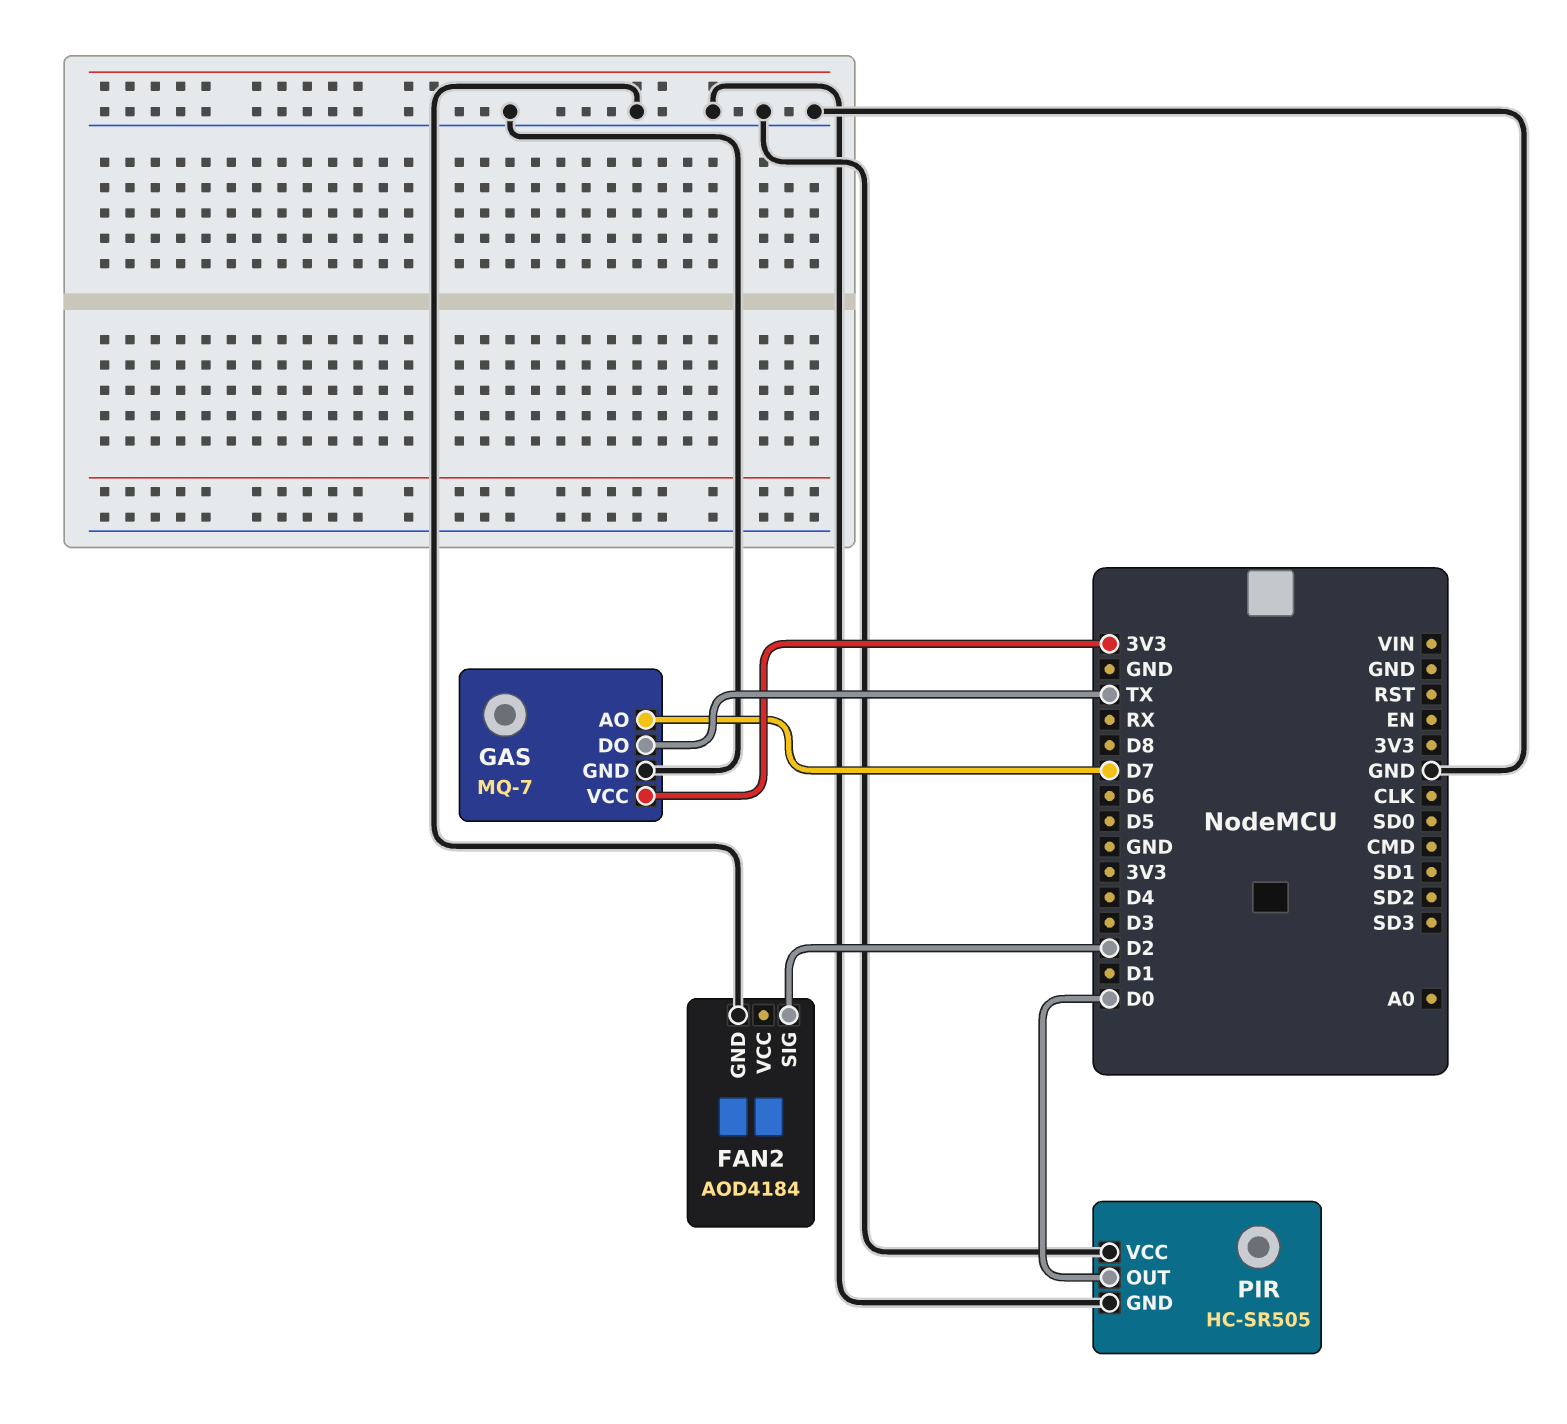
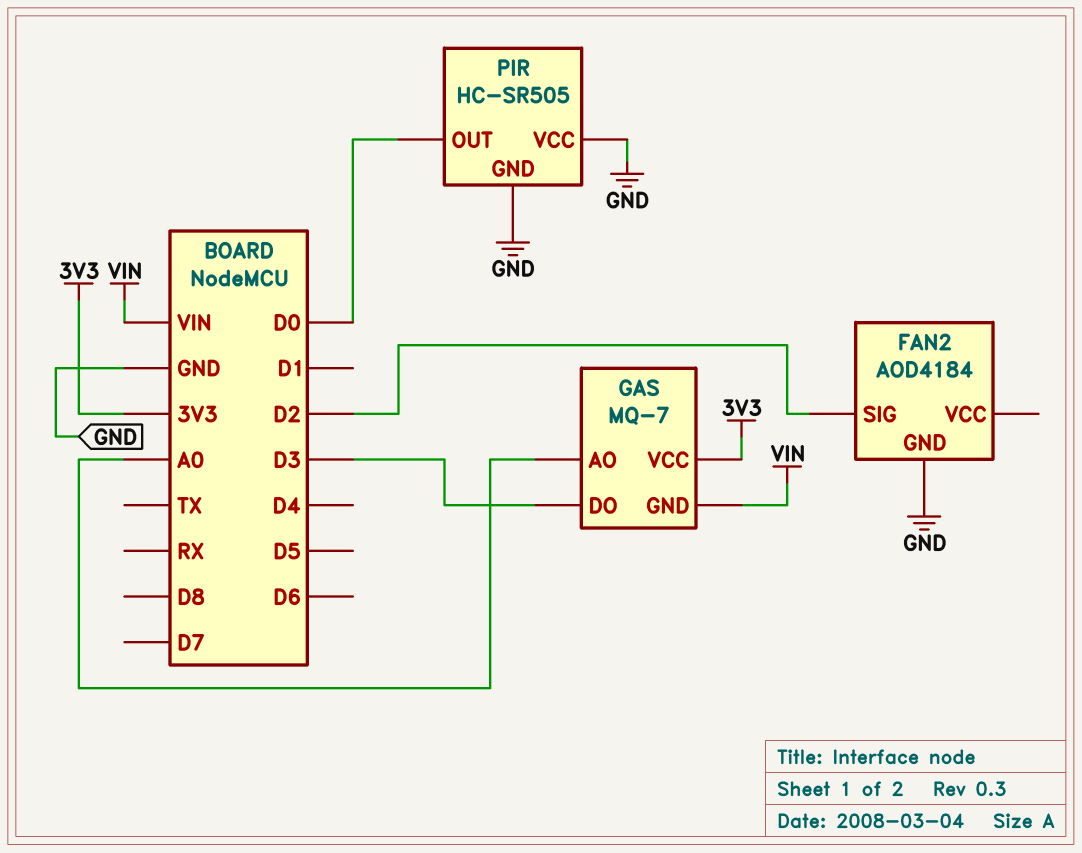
GAS pin AO: D7 -> A0
GAS pin DO: TX -> D3
GAS pin GND: GND -> VIN

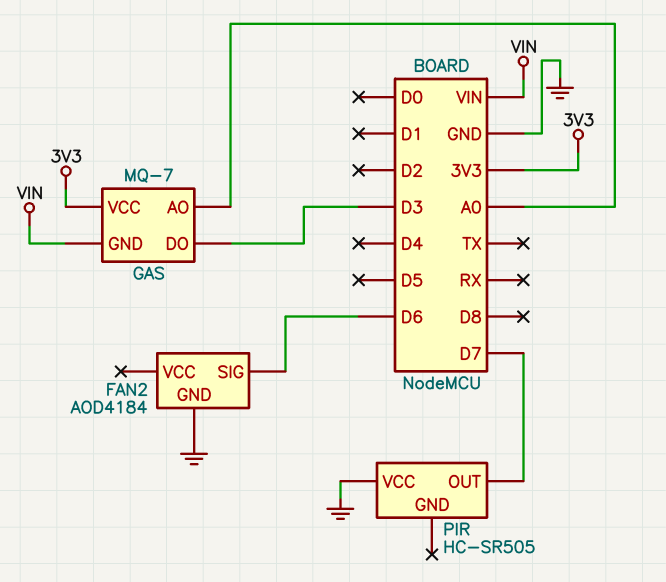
FAN2 pin SIG: D2 -> D6
PIR pin GND: GND -> none
PIR pin OUT: D0 -> D7

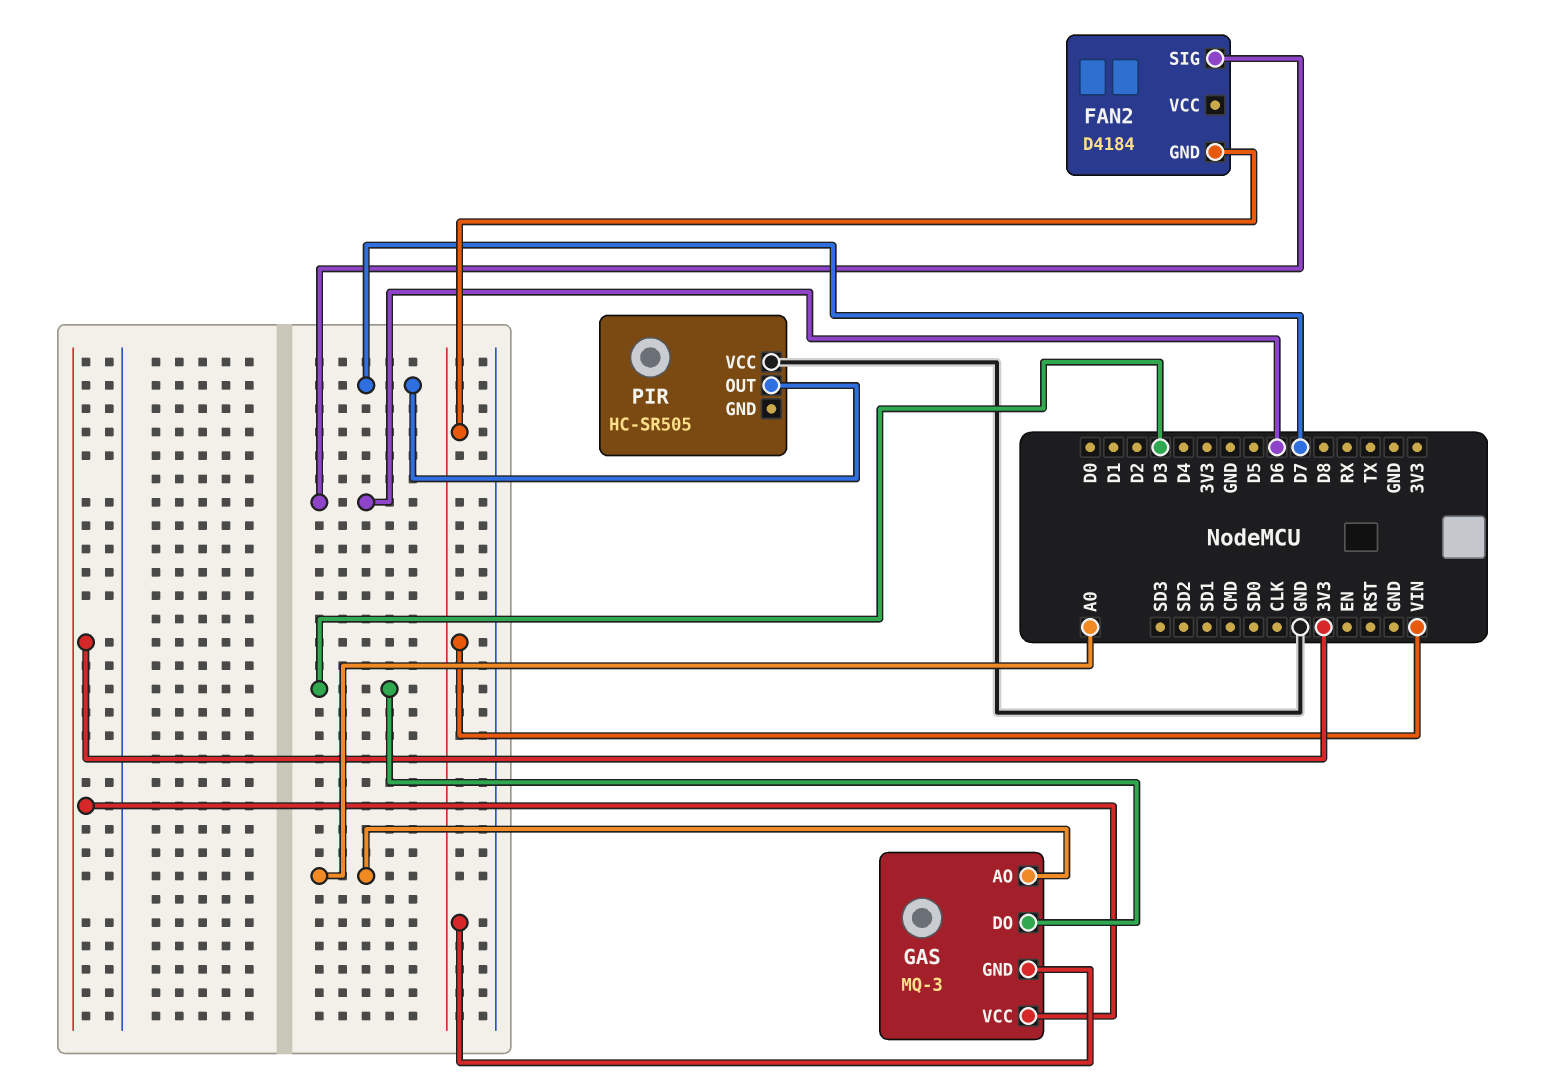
FAN2: AOD4184 -> D4184
FAN2 pin GND: GND -> VIN
GAS: MQ-7 -> MQ-3

